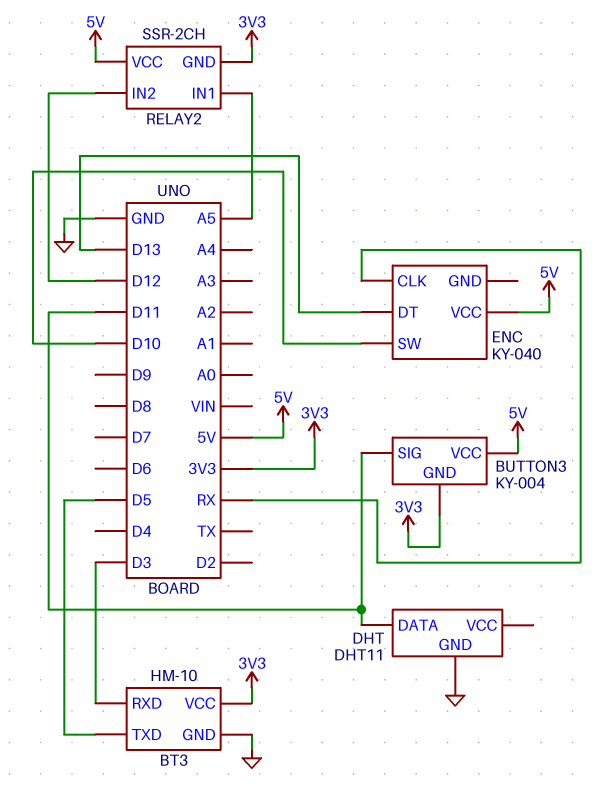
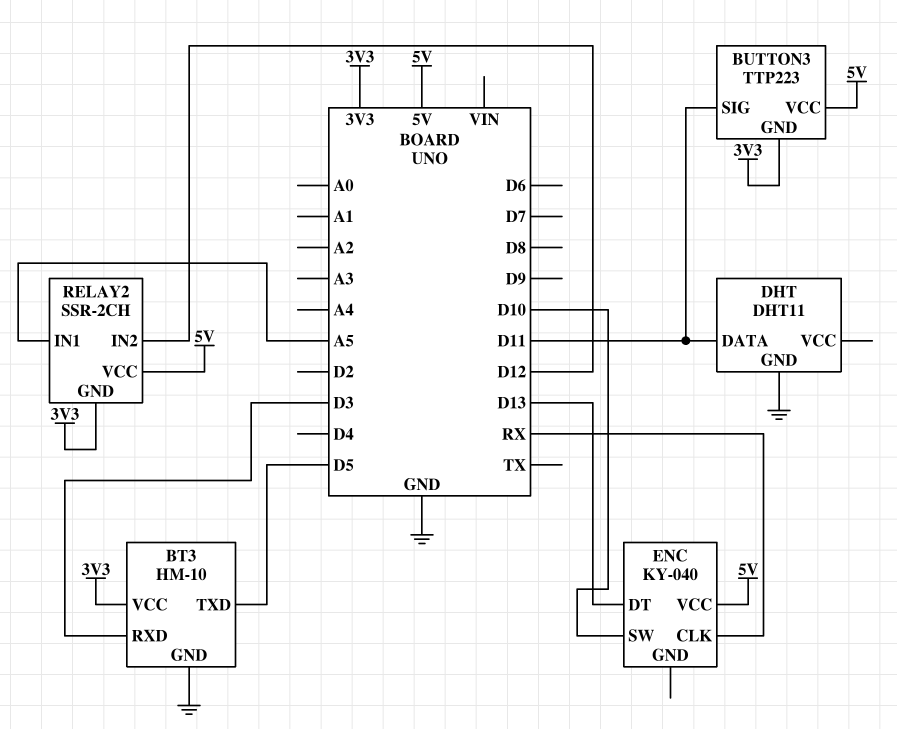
BUTTON3: KY-004 -> TTP223

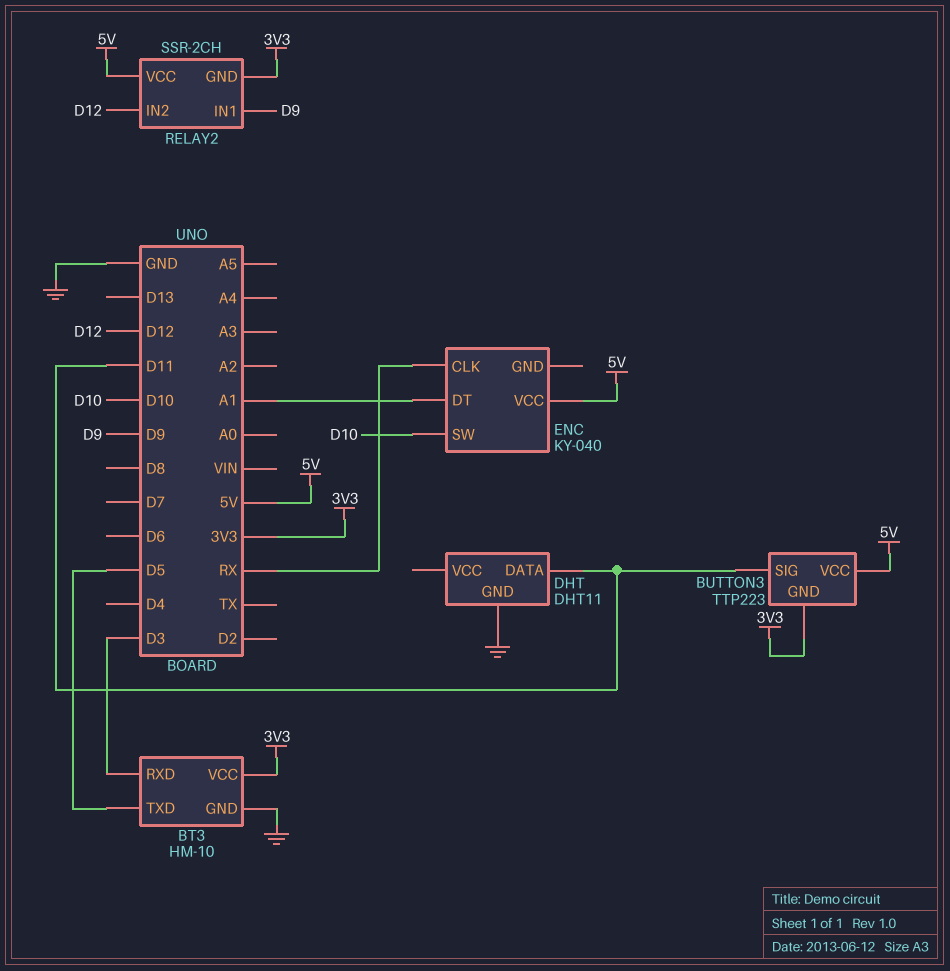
ENC pin DT: D13 -> A1
RELAY2 pin IN1: A5 -> D9

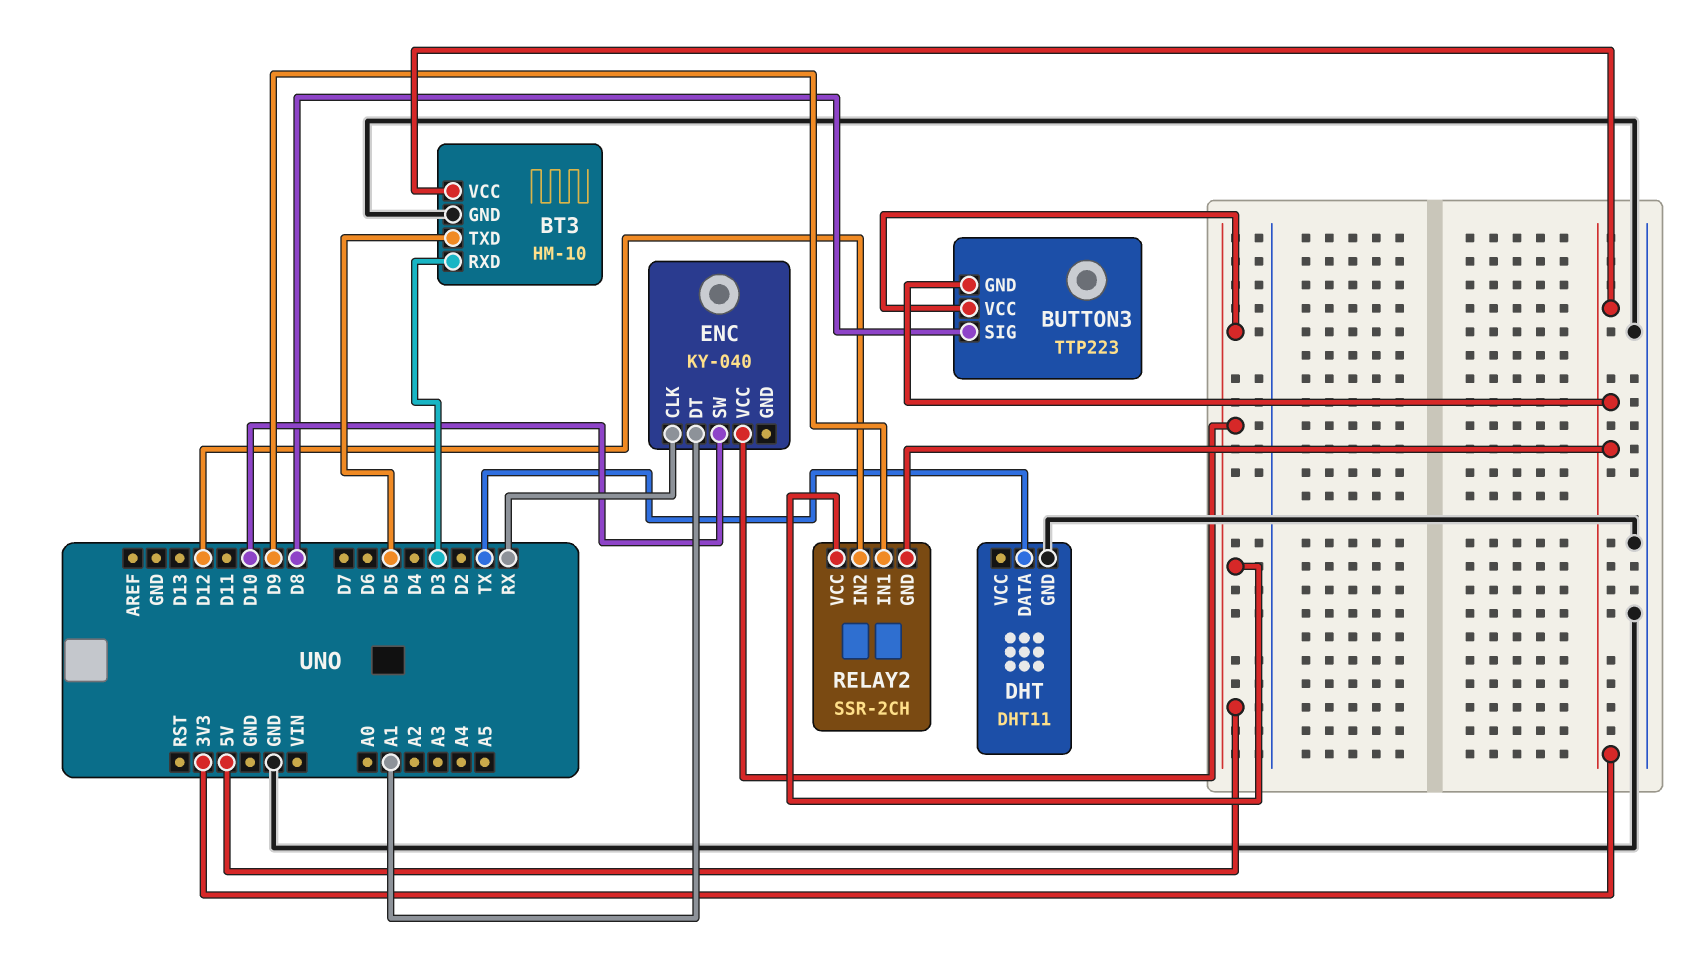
BUTTON3 pin SIG: D11 -> D8
DHT pin DATA: D11 -> TX

